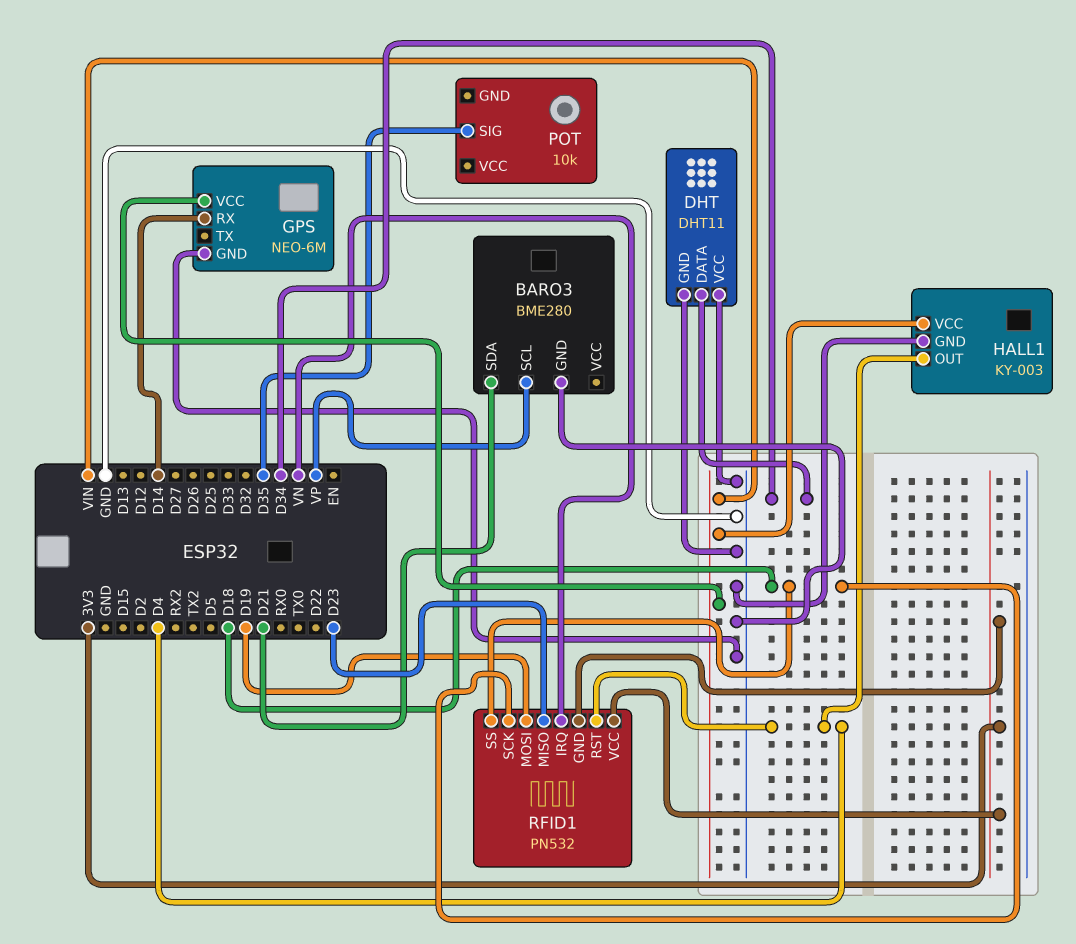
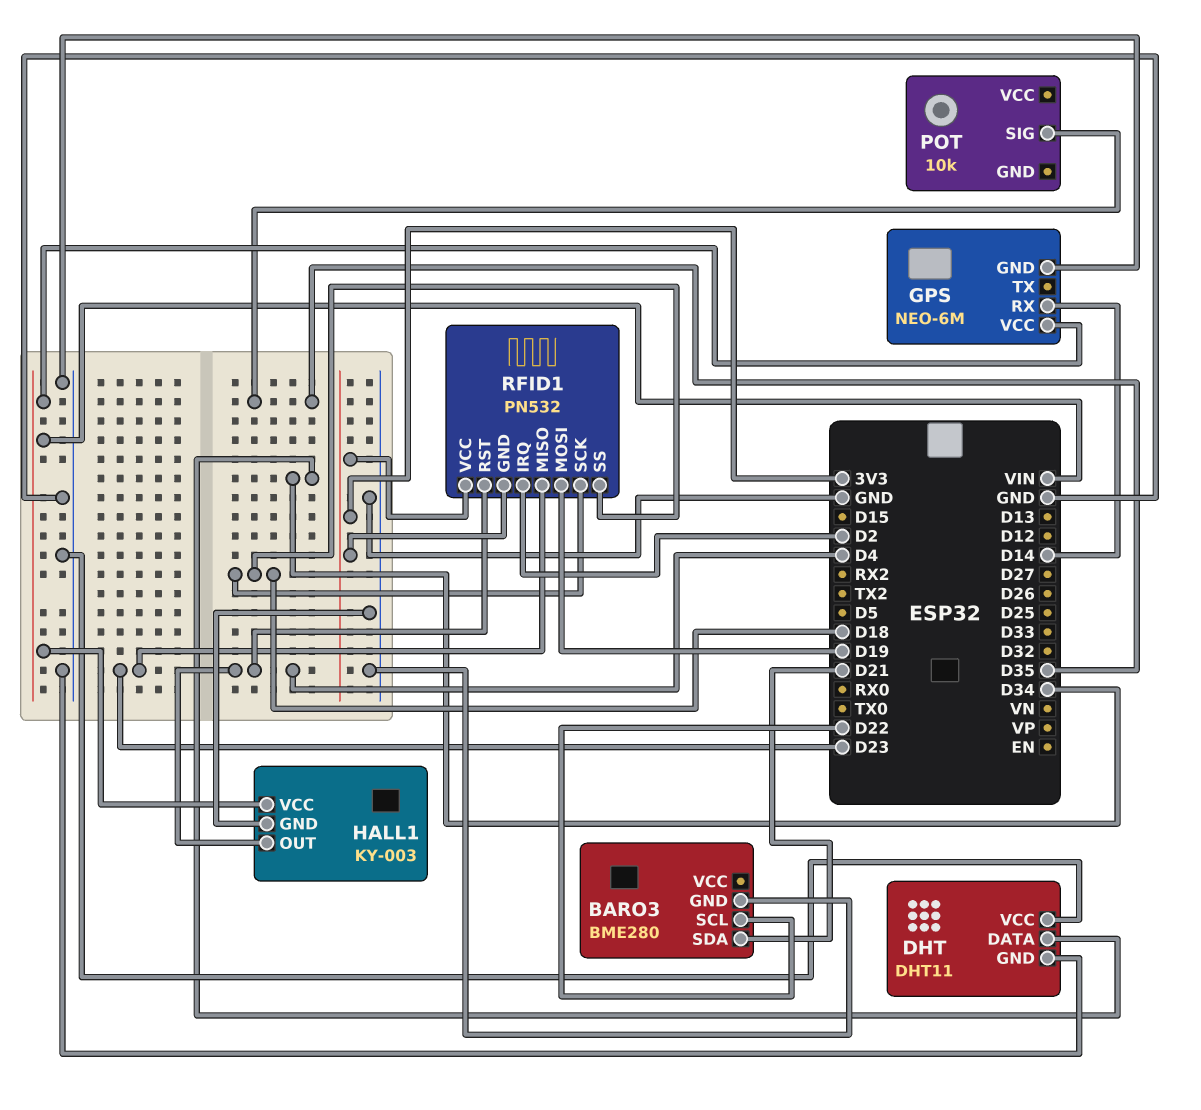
BARO3 pin SCL: VP -> D22
RFID1 pin IRQ: VN -> D2

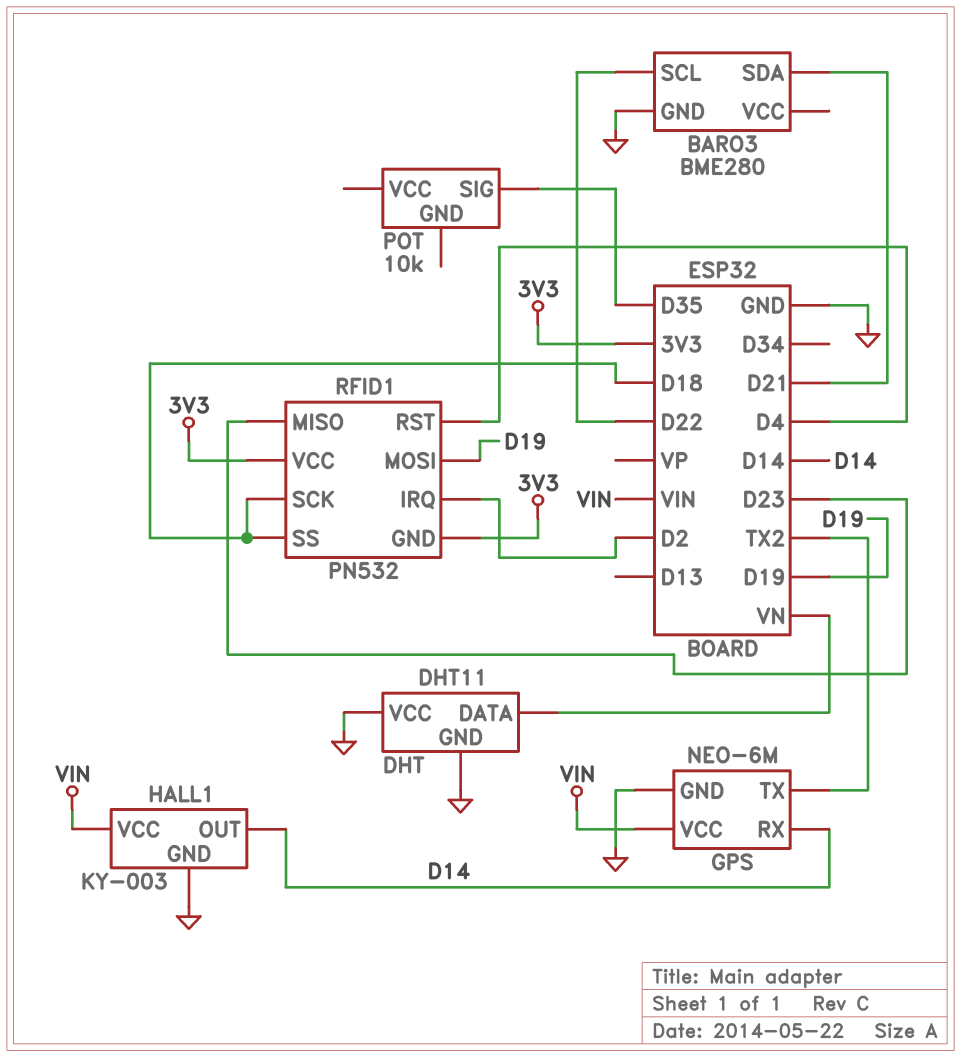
DHT pin DATA: D34 -> VN
GPS pin TX: none -> TX2
HALL1 pin OUT: D4 -> D14

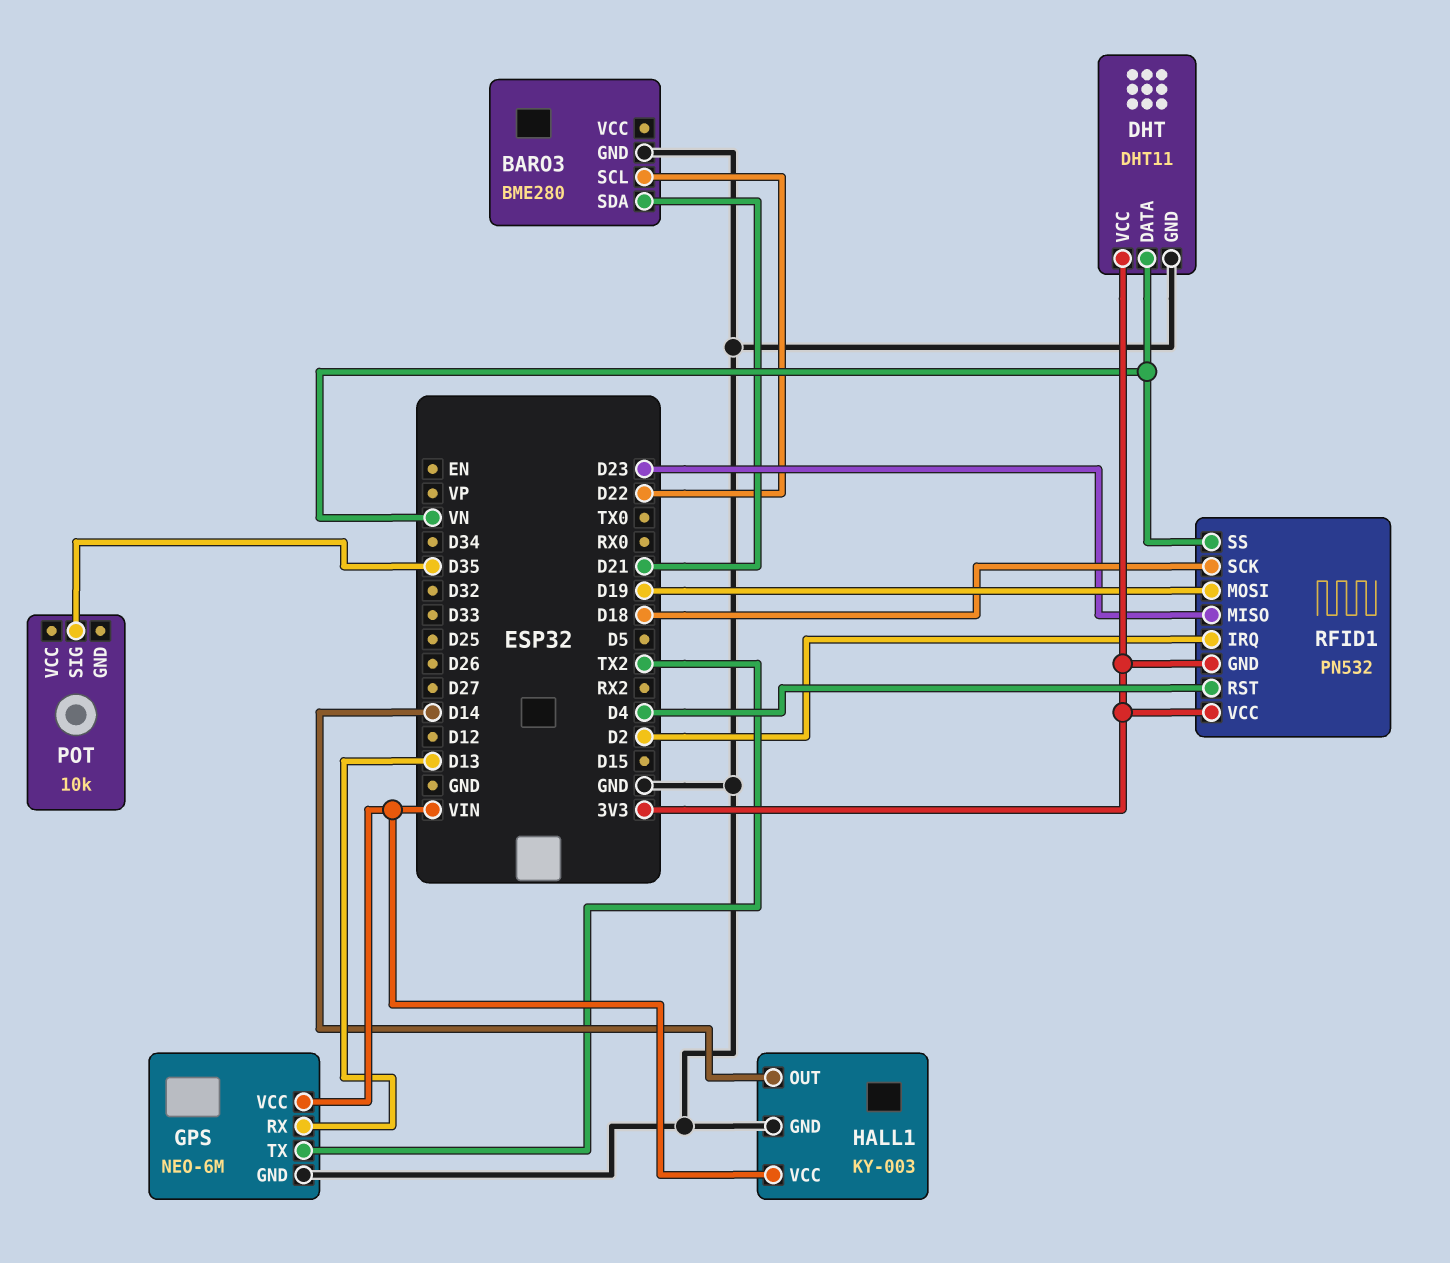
DHT pin VCC: GND -> 3V3
GPS pin RX: D14 -> D13
RFID1 pin SS: D18 -> VN

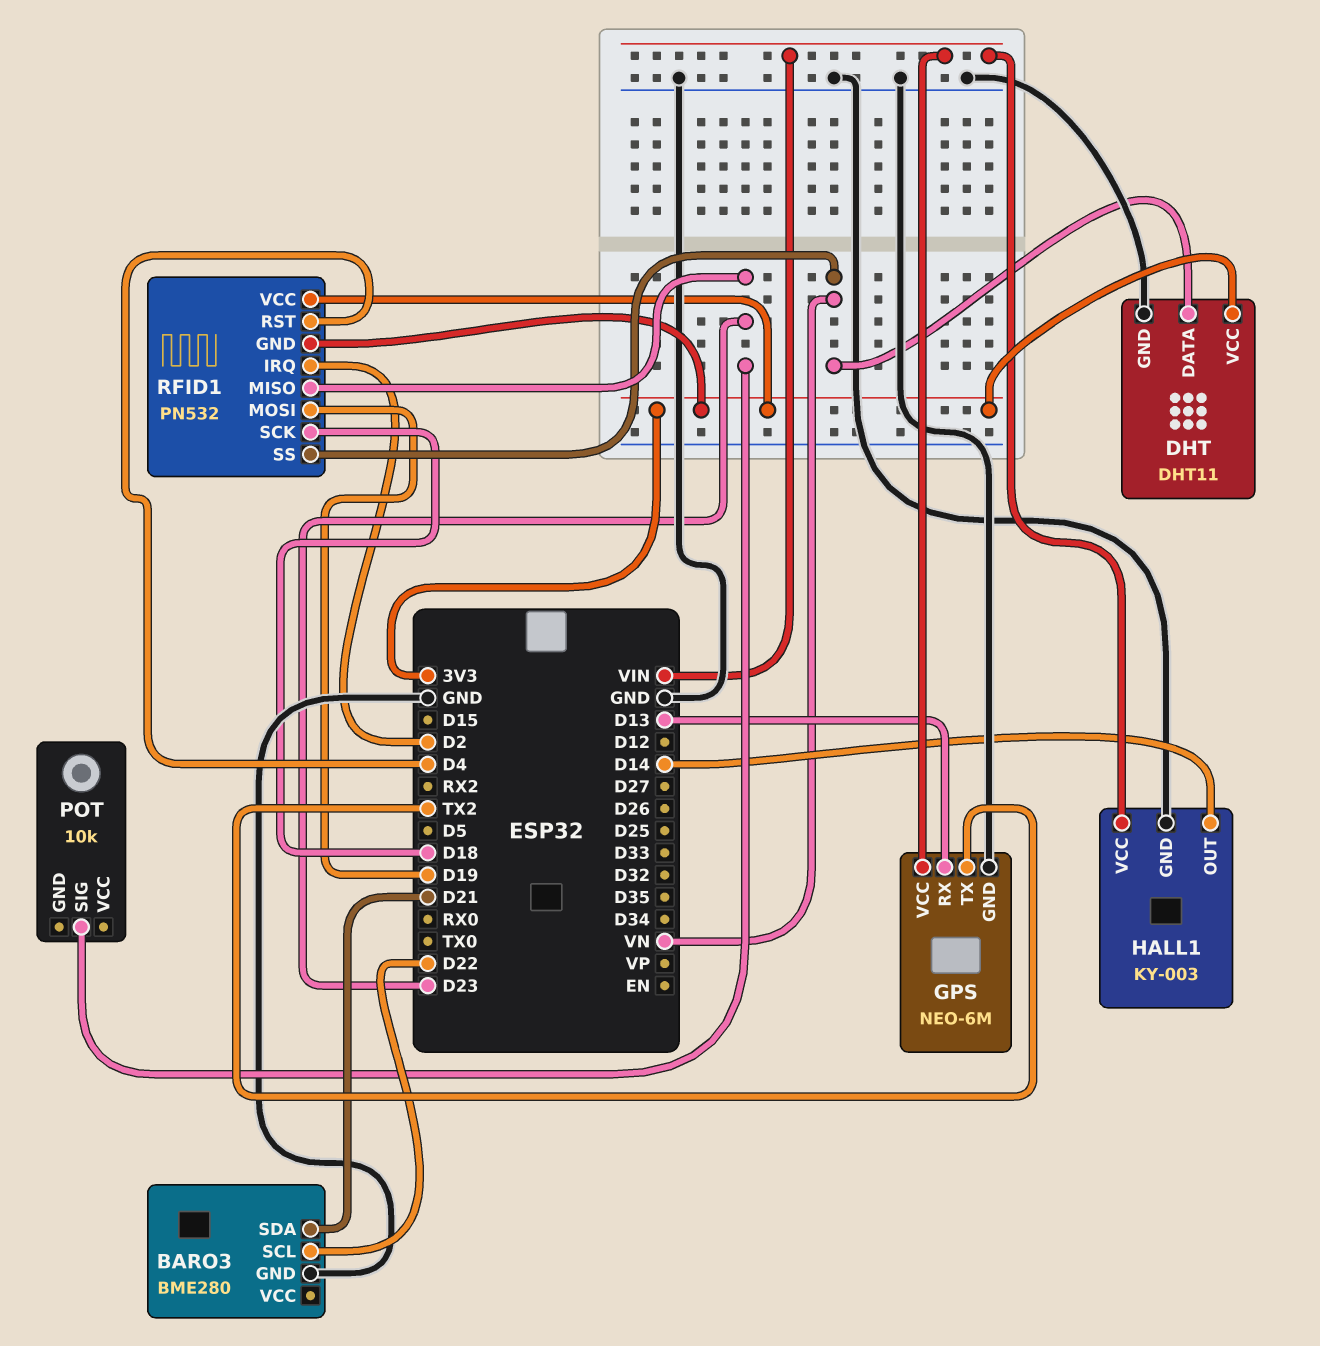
POT pin SIG: D35 -> D23

